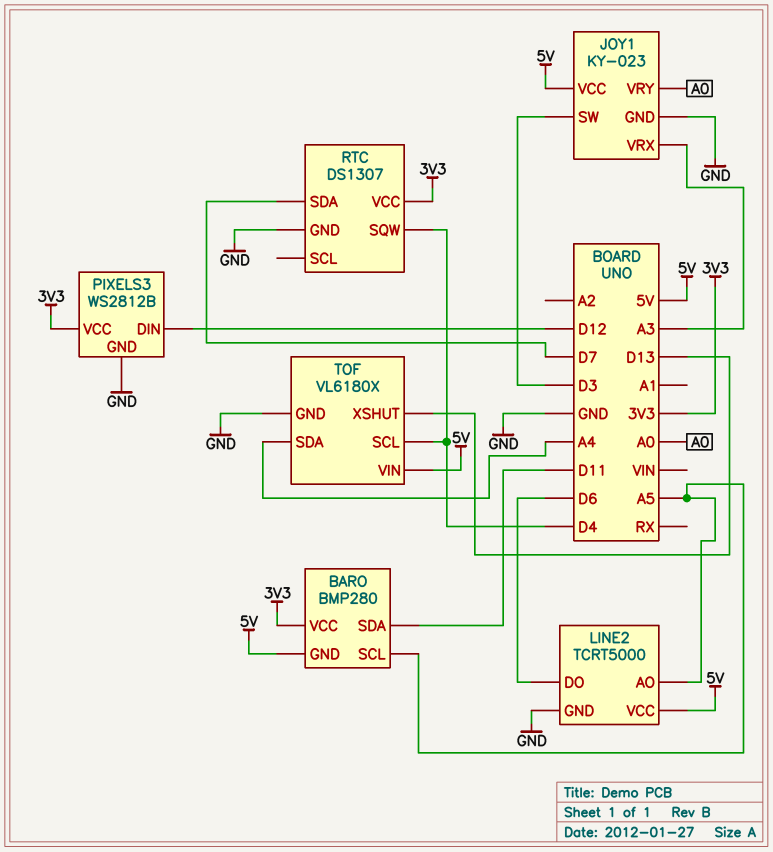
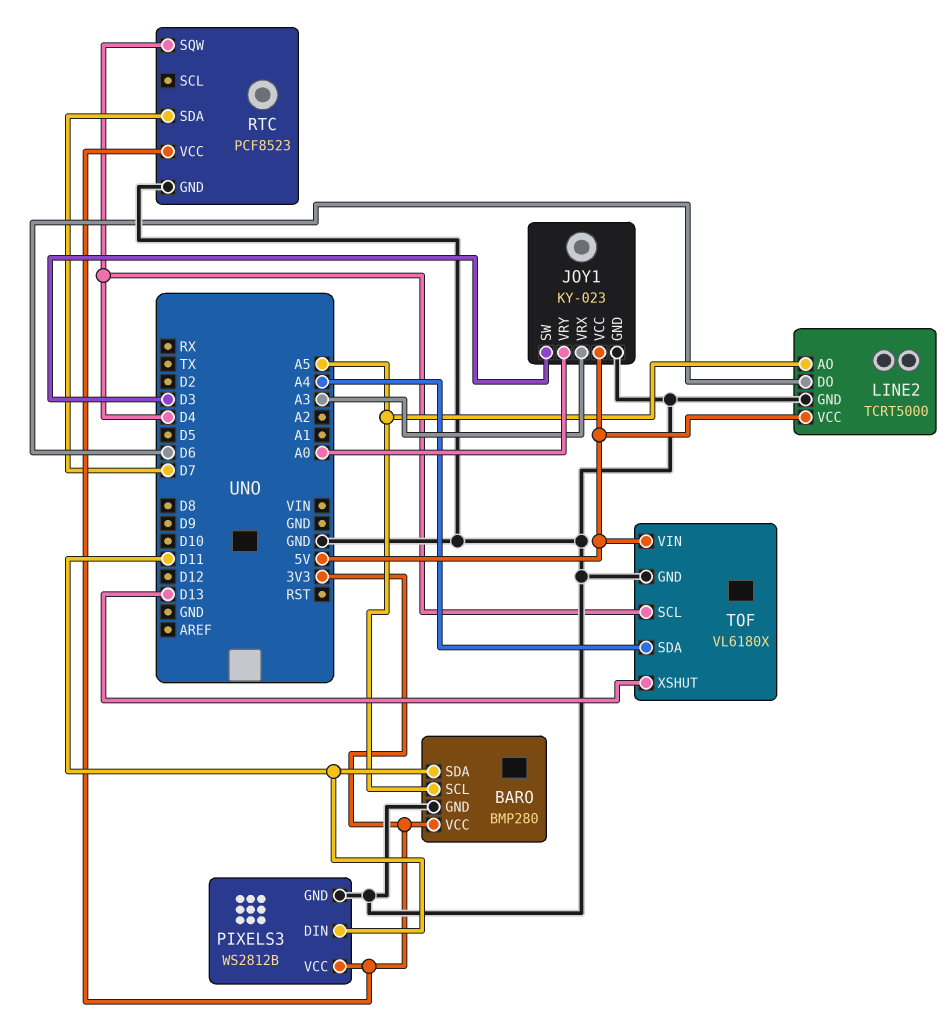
BARO pin GND: 5V -> GND
PIXELS3 pin DIN: D12 -> D11
RTC: DS1307 -> PCF8523

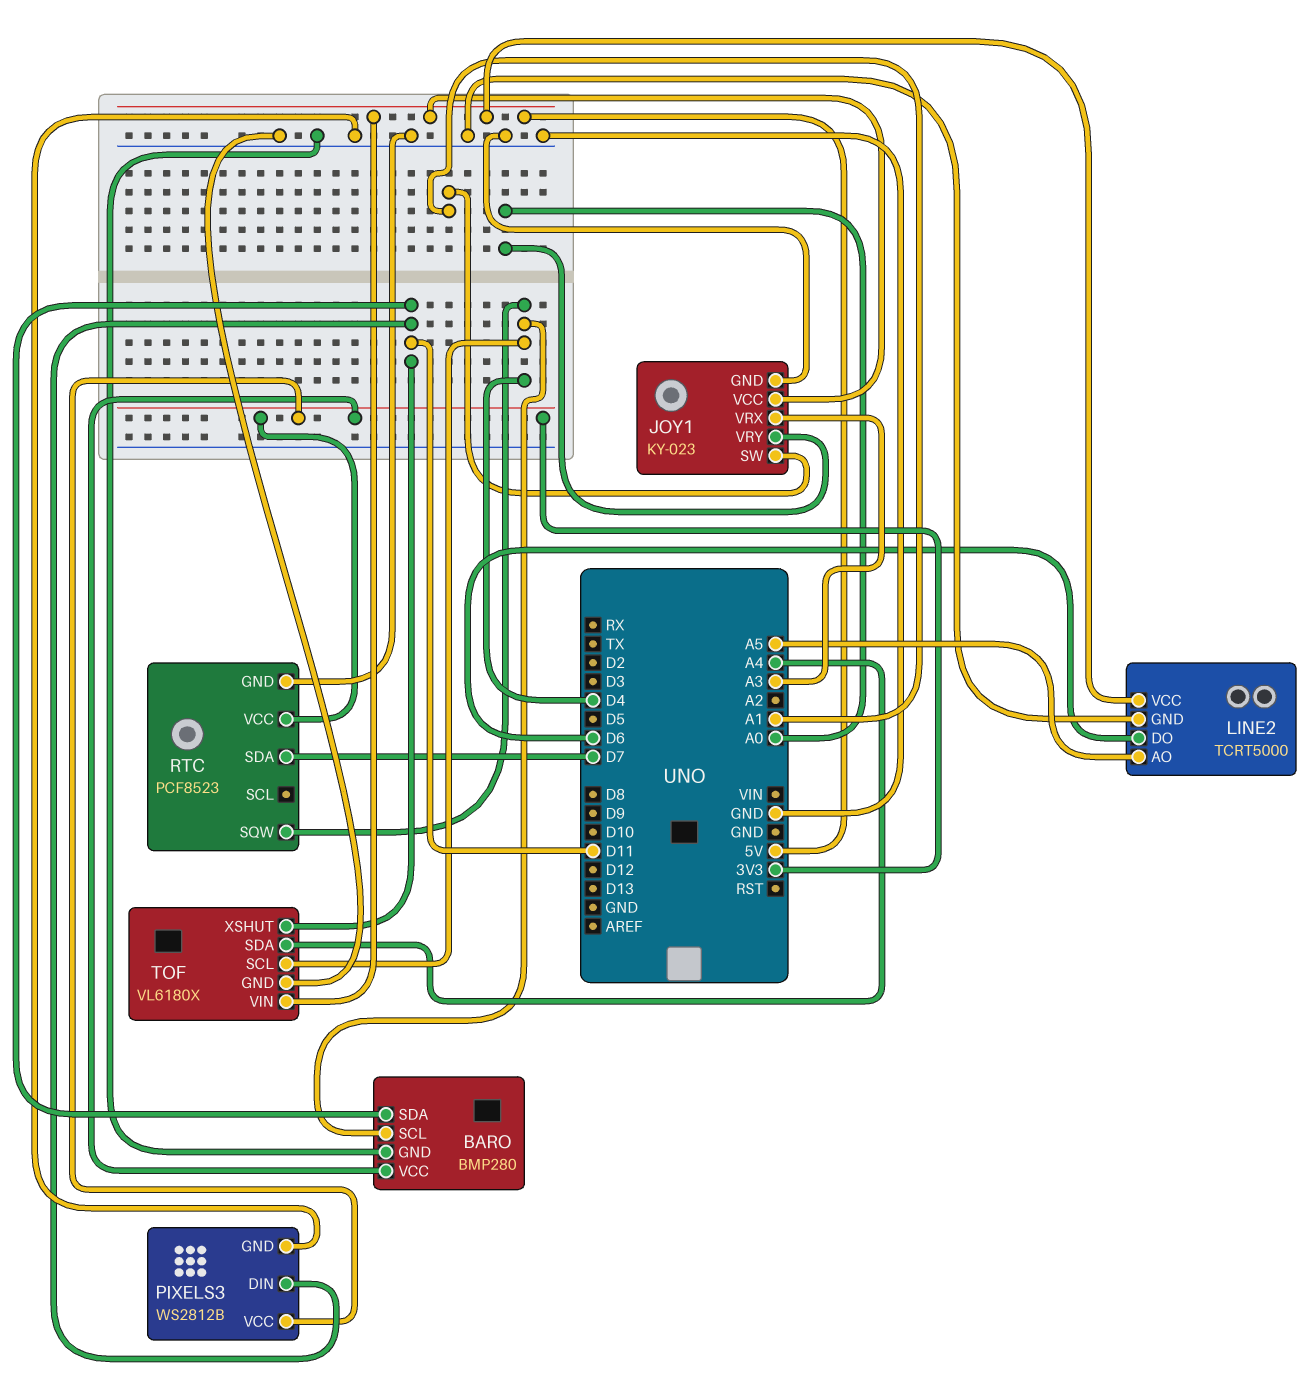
BARO pin SCL: A5 -> D4
JOY1 pin SW: D3 -> A1
TOF pin XSHUT: D13 -> D11

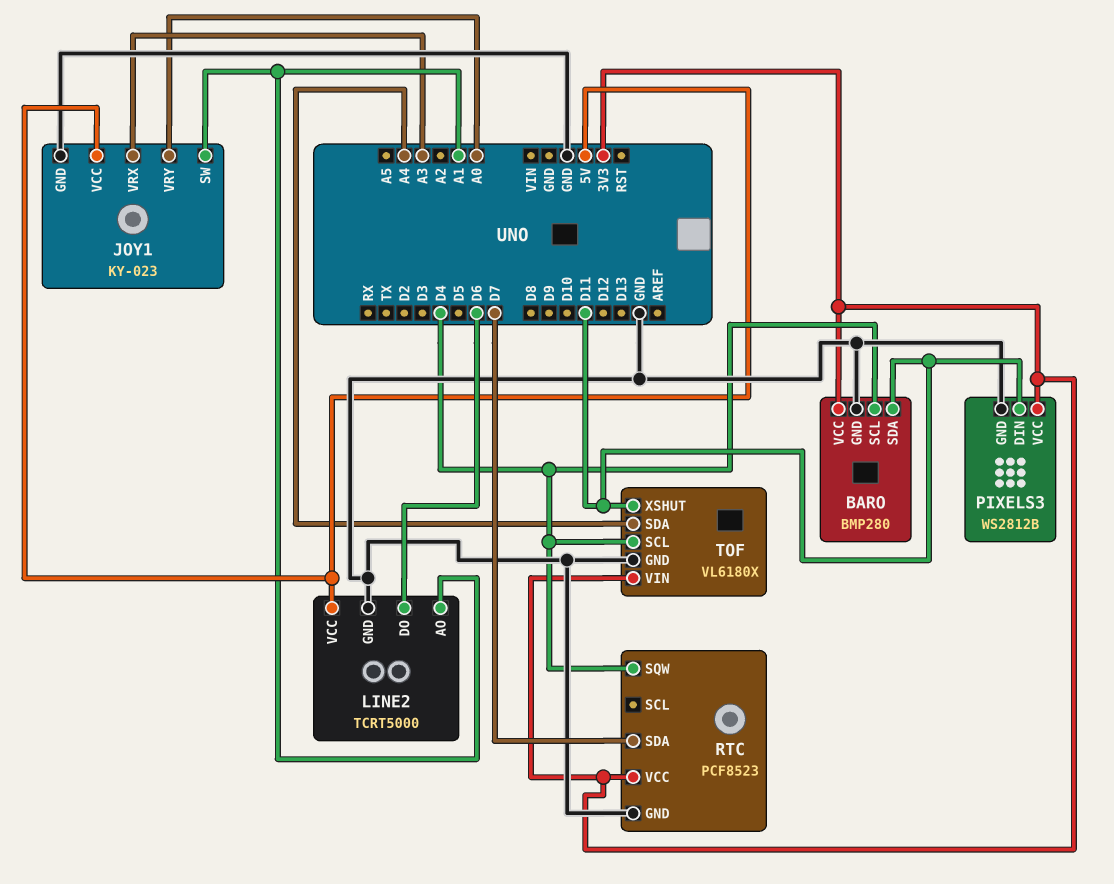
LINE2 pin AO: A5 -> A1
TOF pin VIN: 5V -> 3V3

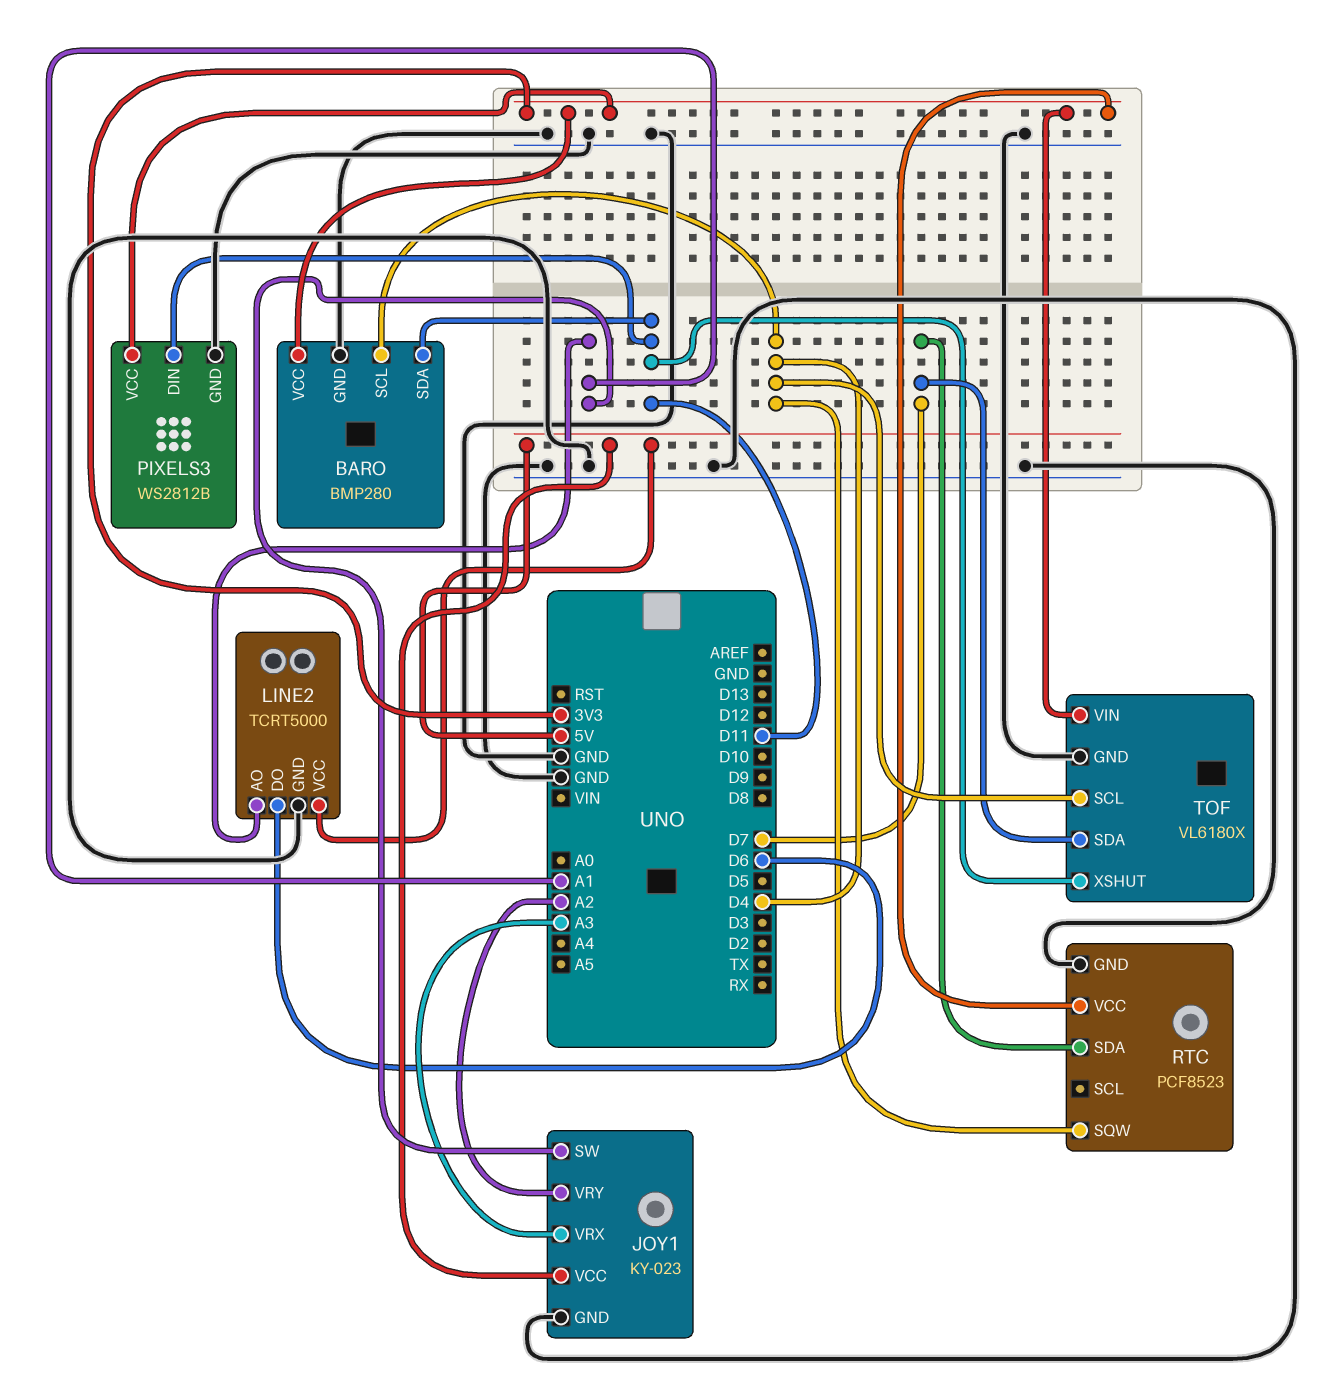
JOY1 pin VRY: A0 -> A2
TOF pin SDA: A4 -> D7

